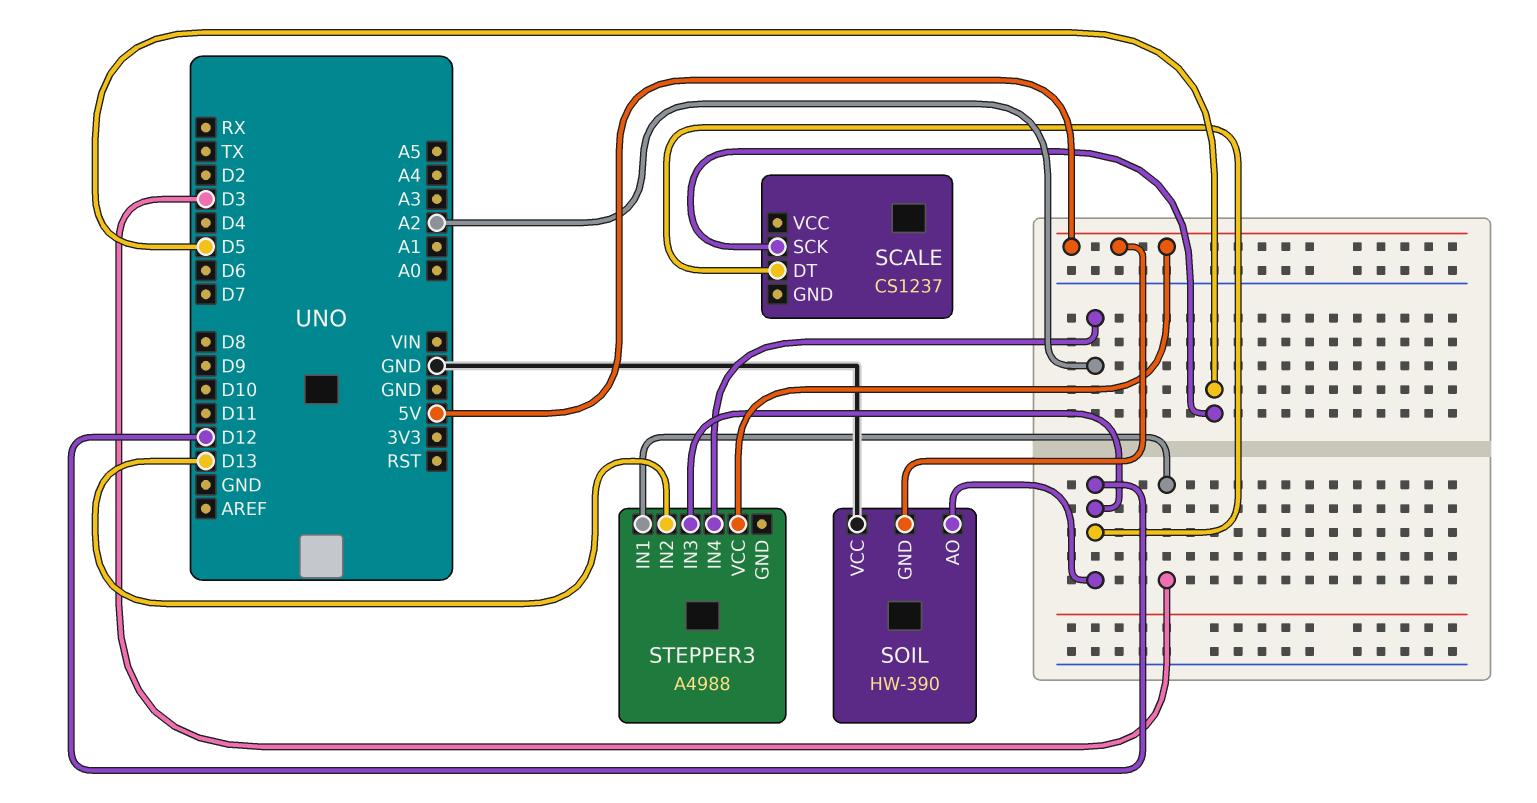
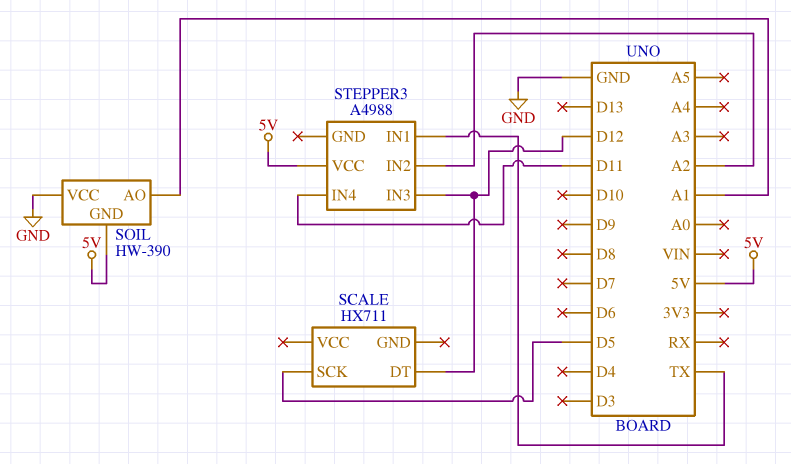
SCALE: CS1237 -> HX711
SOIL pin AO: D12 -> A1
STEPPER3 pin IN1: D3 -> TX
STEPPER3 pin IN2: D13 -> A2
STEPPER3 pin IN4: A2 -> D11

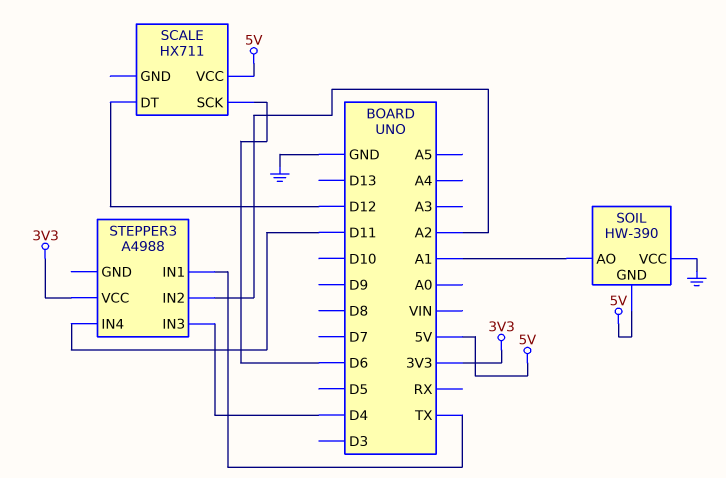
SCALE pin SCK: D5 -> D6
SCALE pin VCC: none -> 5V
STEPPER3 pin IN3: D12 -> D4
STEPPER3 pin VCC: 5V -> 3V3

